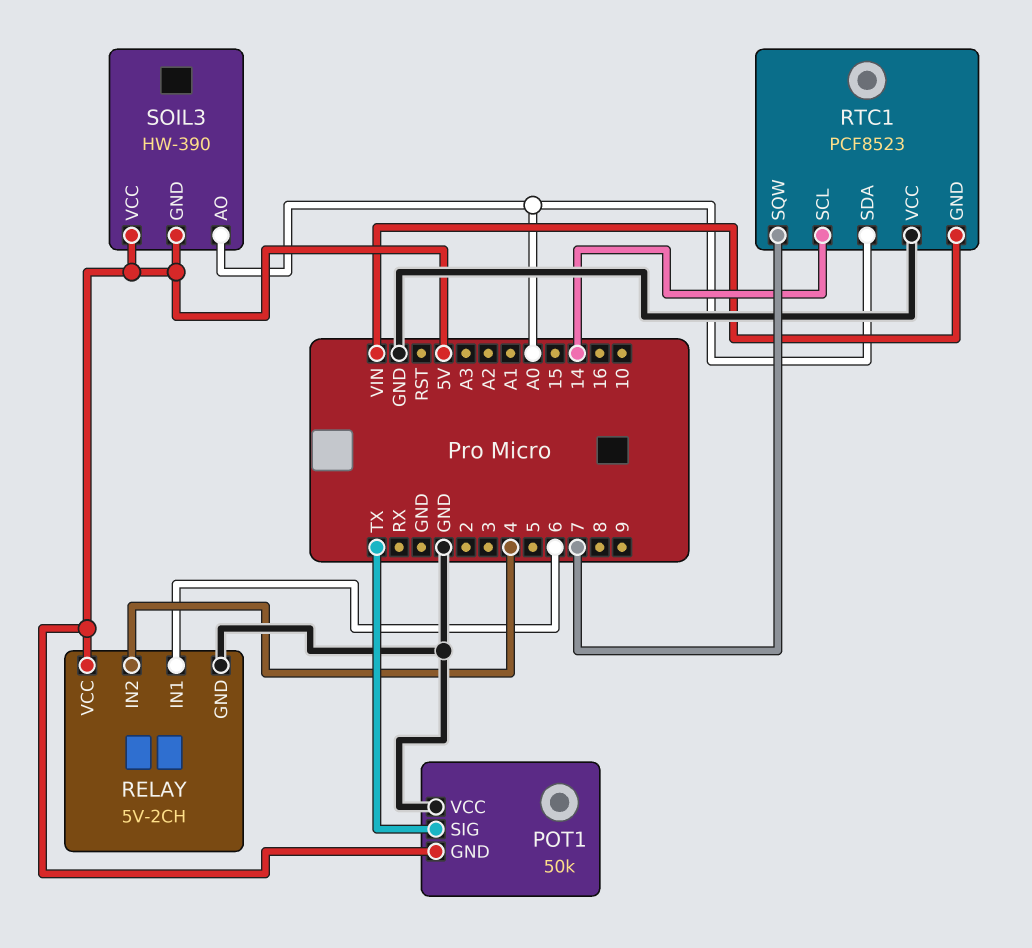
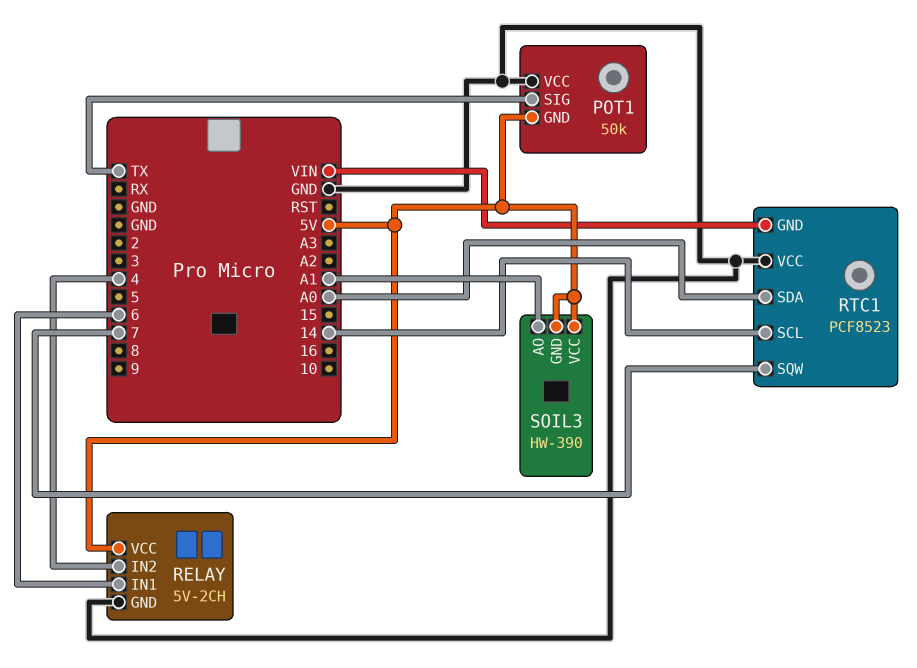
SOIL3 pin AO: A0 -> A1

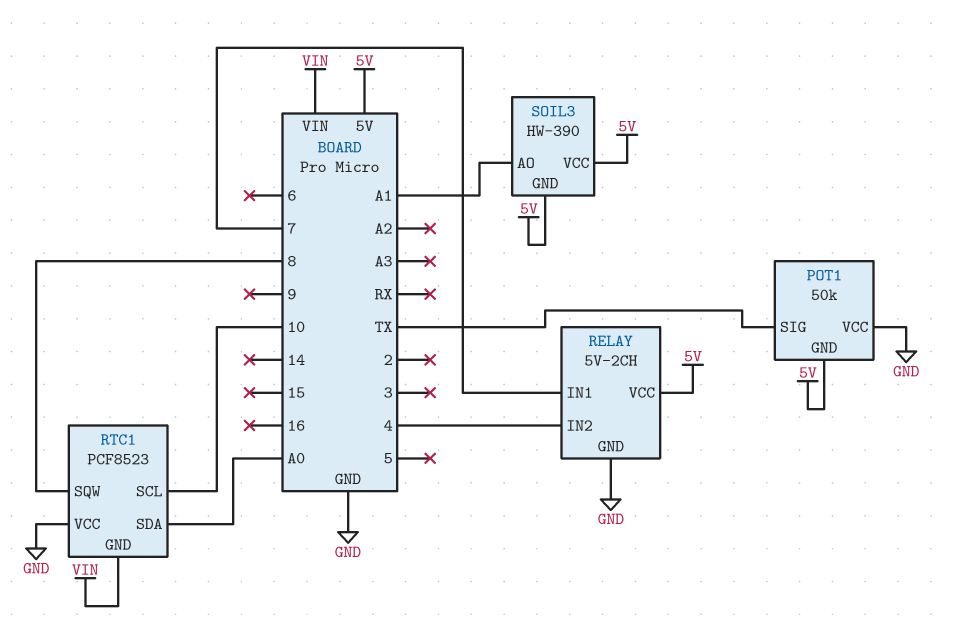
RELAY pin IN1: 6 -> 7
RTC1 pin SCL: 14 -> 10
RTC1 pin SQW: 7 -> 8

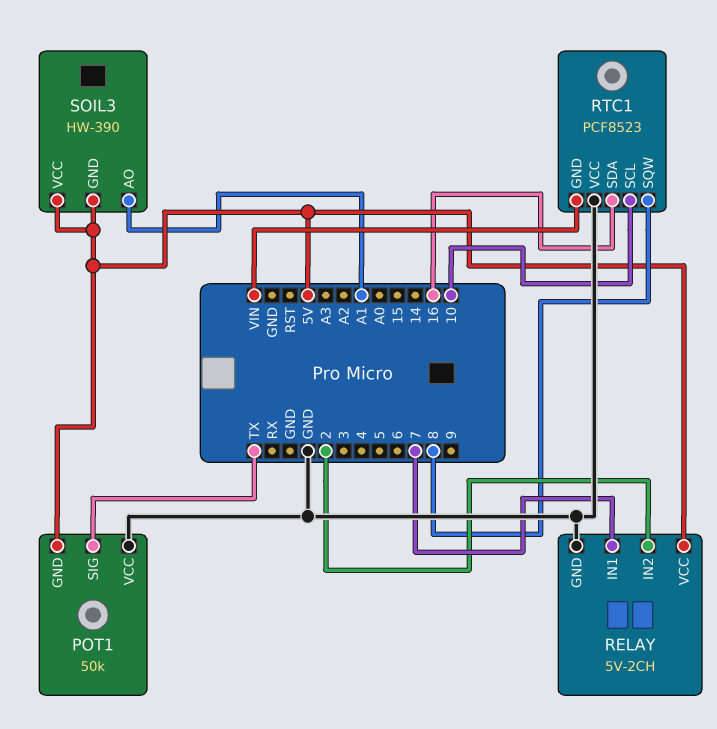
RELAY pin IN2: 4 -> 2
RTC1 pin SDA: A0 -> 16

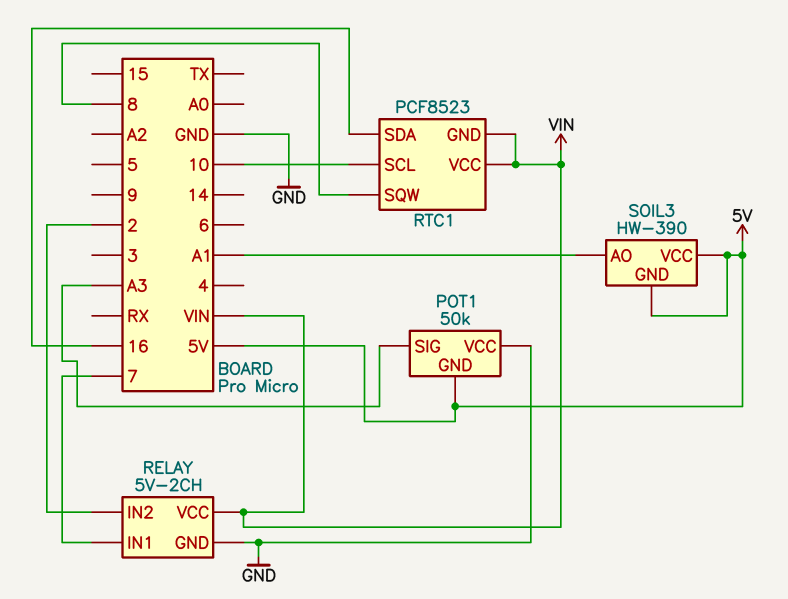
POT1 pin SIG: TX -> A3
RELAY pin VCC: 5V -> VIN
RTC1 pin VCC: GND -> VIN

